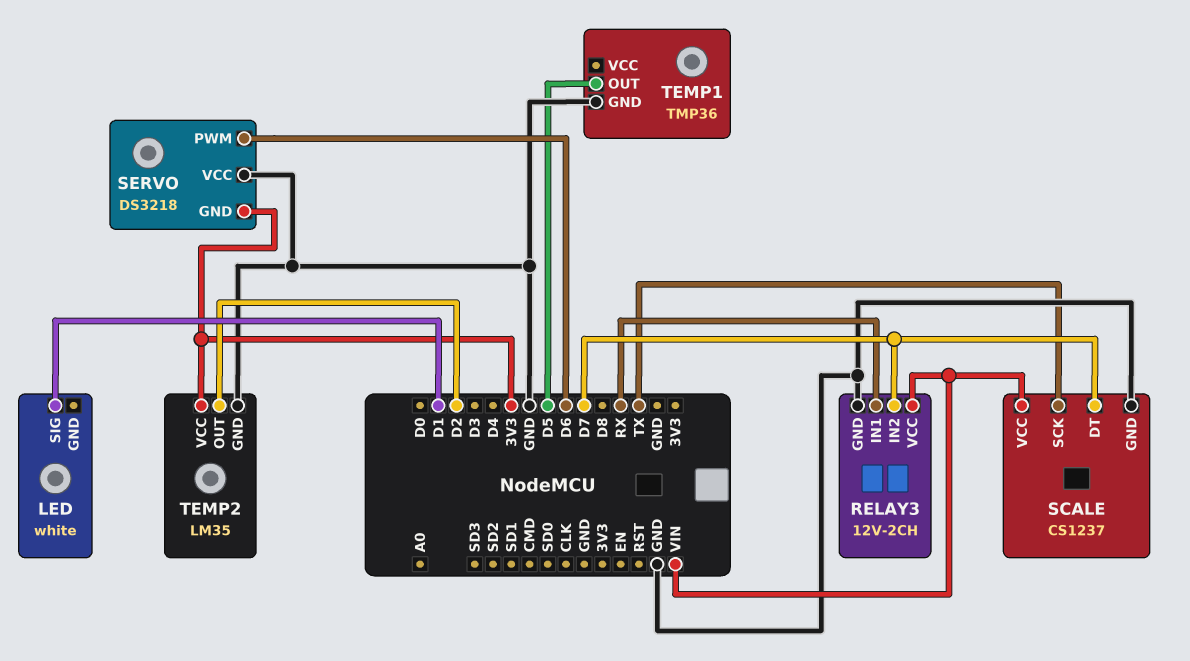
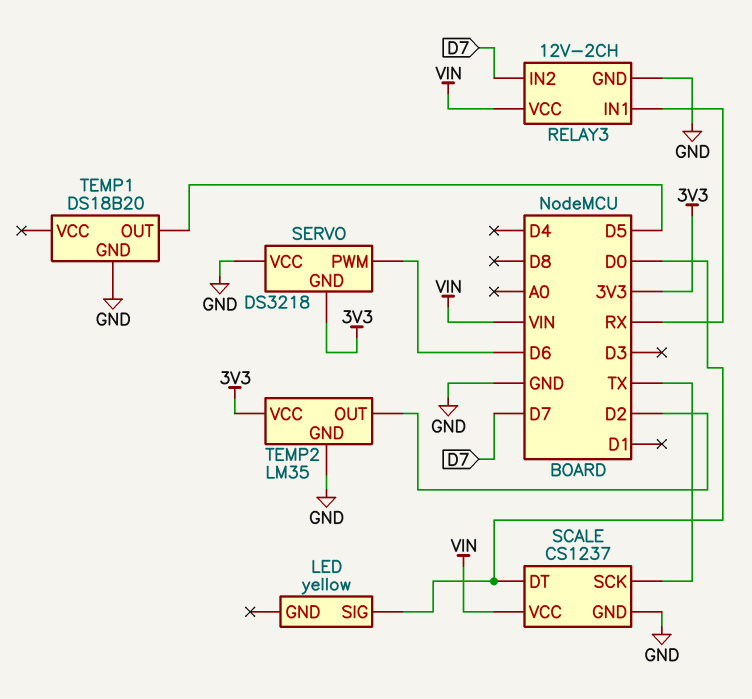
LED: white -> yellow
LED pin SIG: D1 -> D0
SCALE pin DT: D7 -> D0
TEMP1: TMP36 -> DS18B20

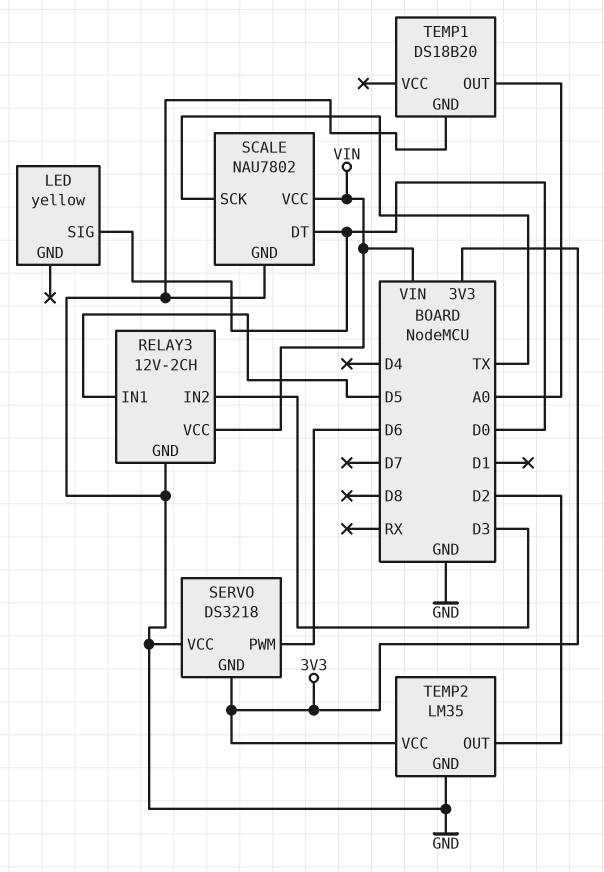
RELAY3 pin IN1: RX -> D5
RELAY3 pin IN2: D7 -> D3
SCALE: CS1237 -> NAU7802
TEMP1 pin OUT: D5 -> A0

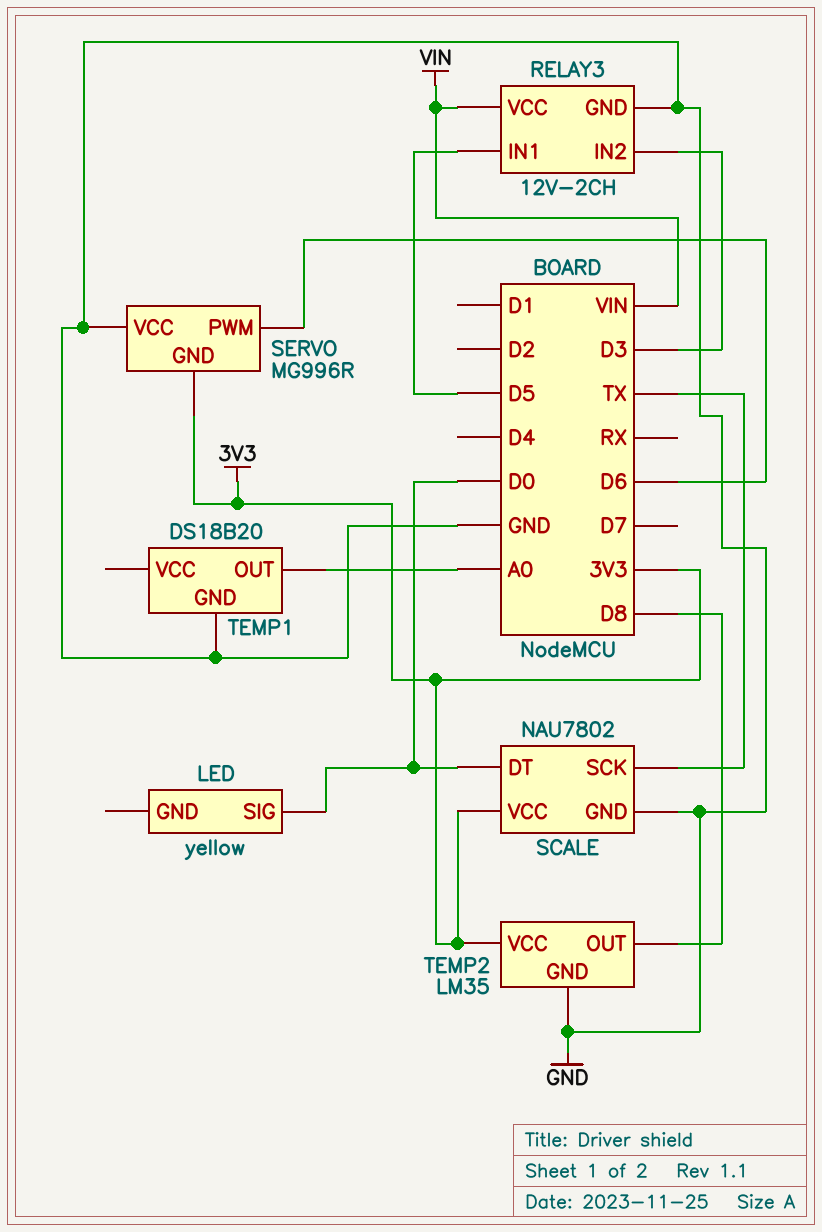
SCALE pin VCC: VIN -> 3V3
SERVO: DS3218 -> MG996R
TEMP2 pin OUT: D2 -> D8

